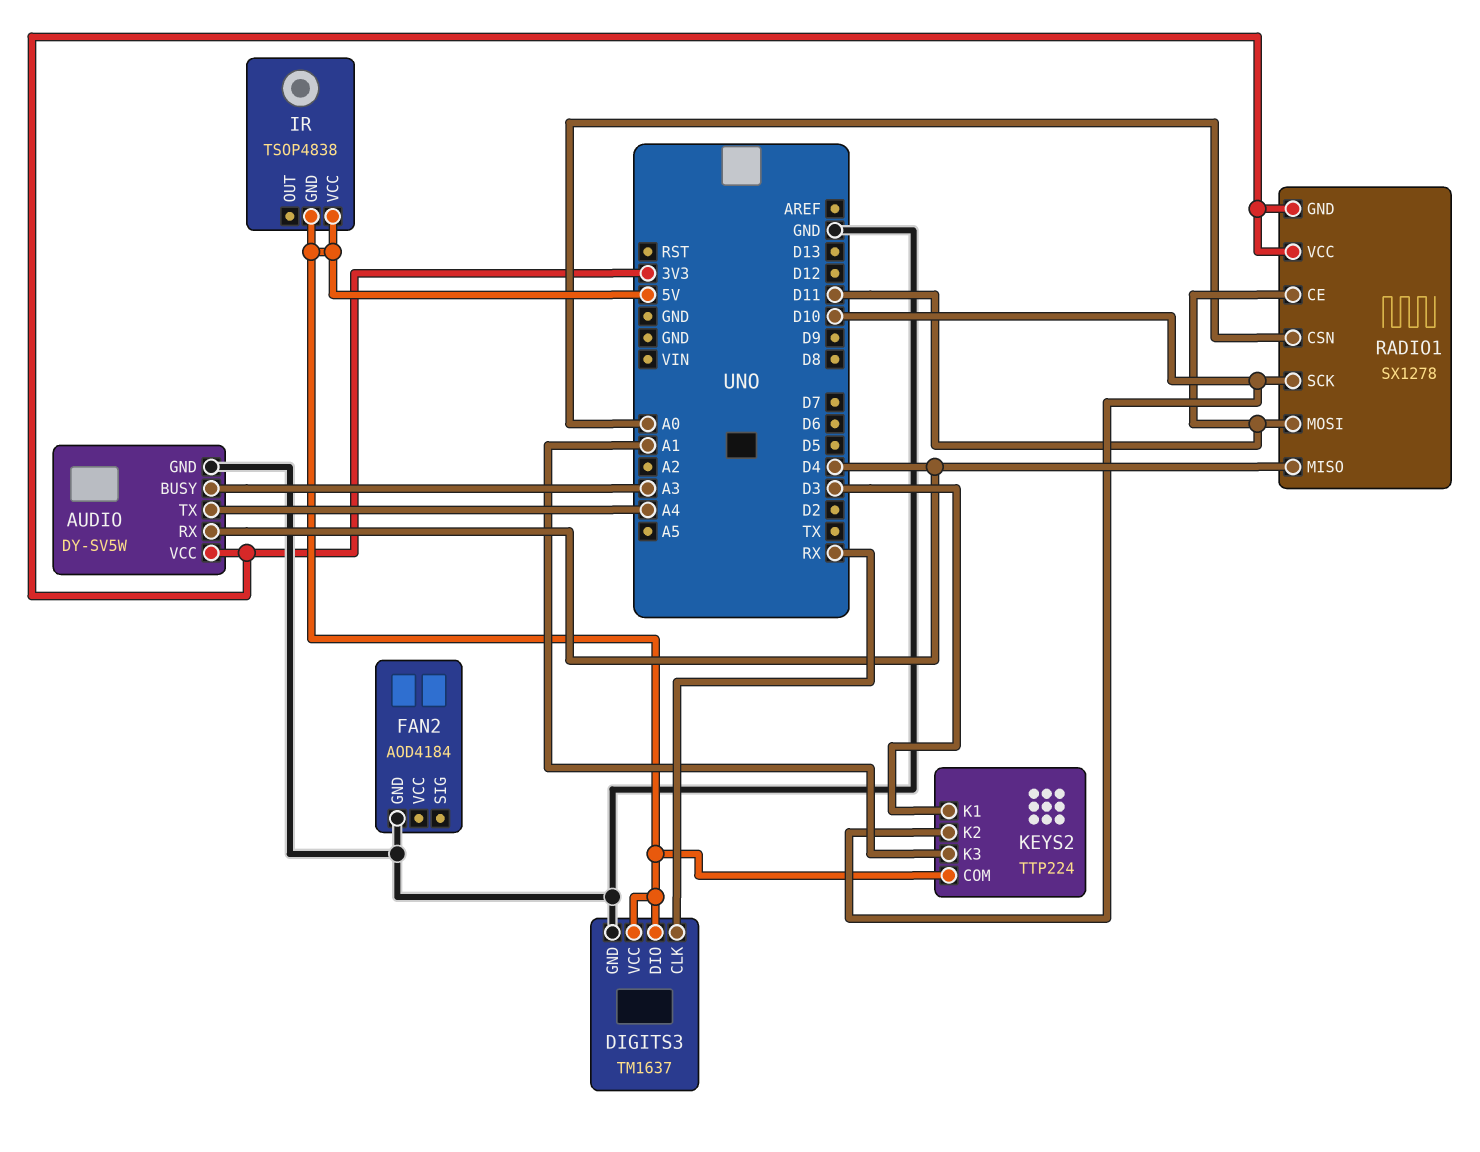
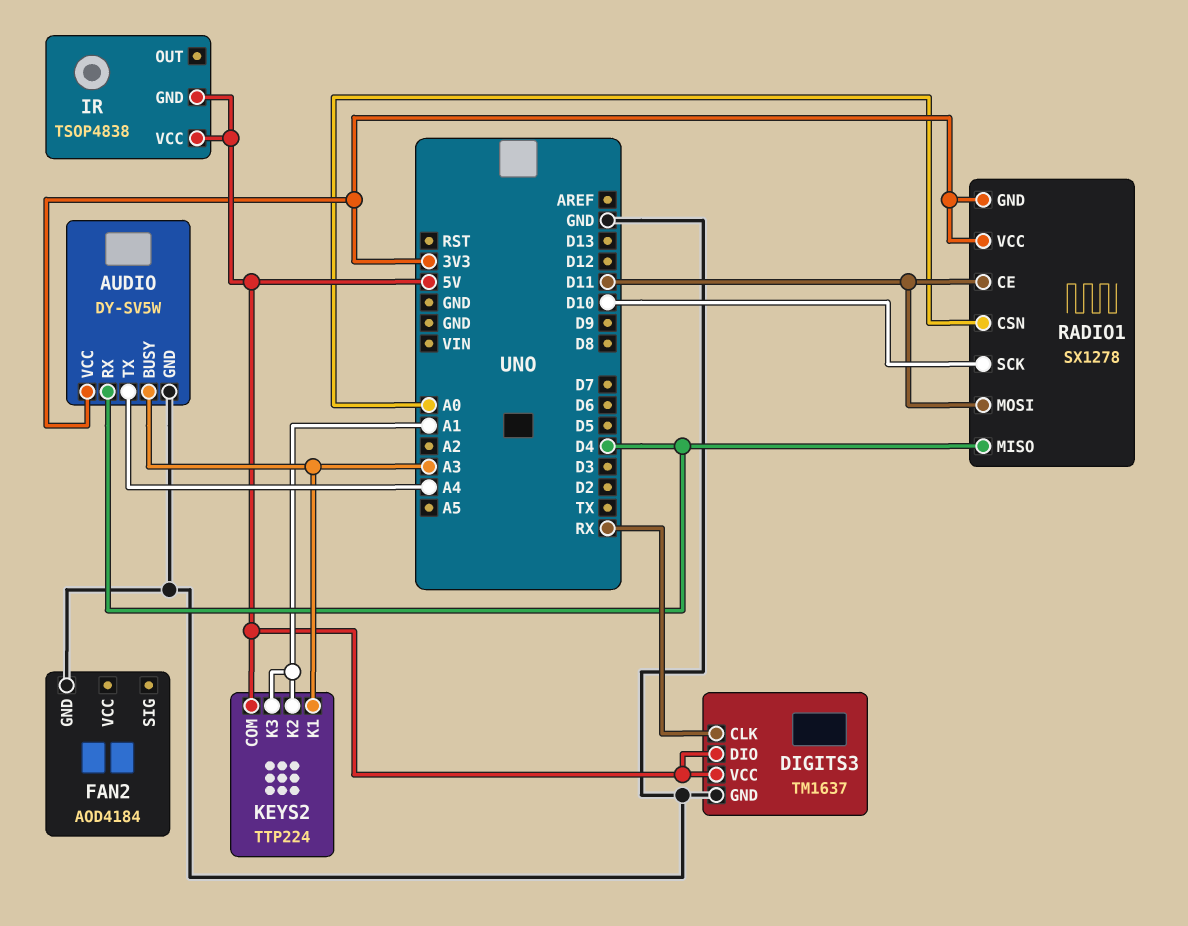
KEYS2 pin K1: D3 -> A3
KEYS2 pin K2: D10 -> A1

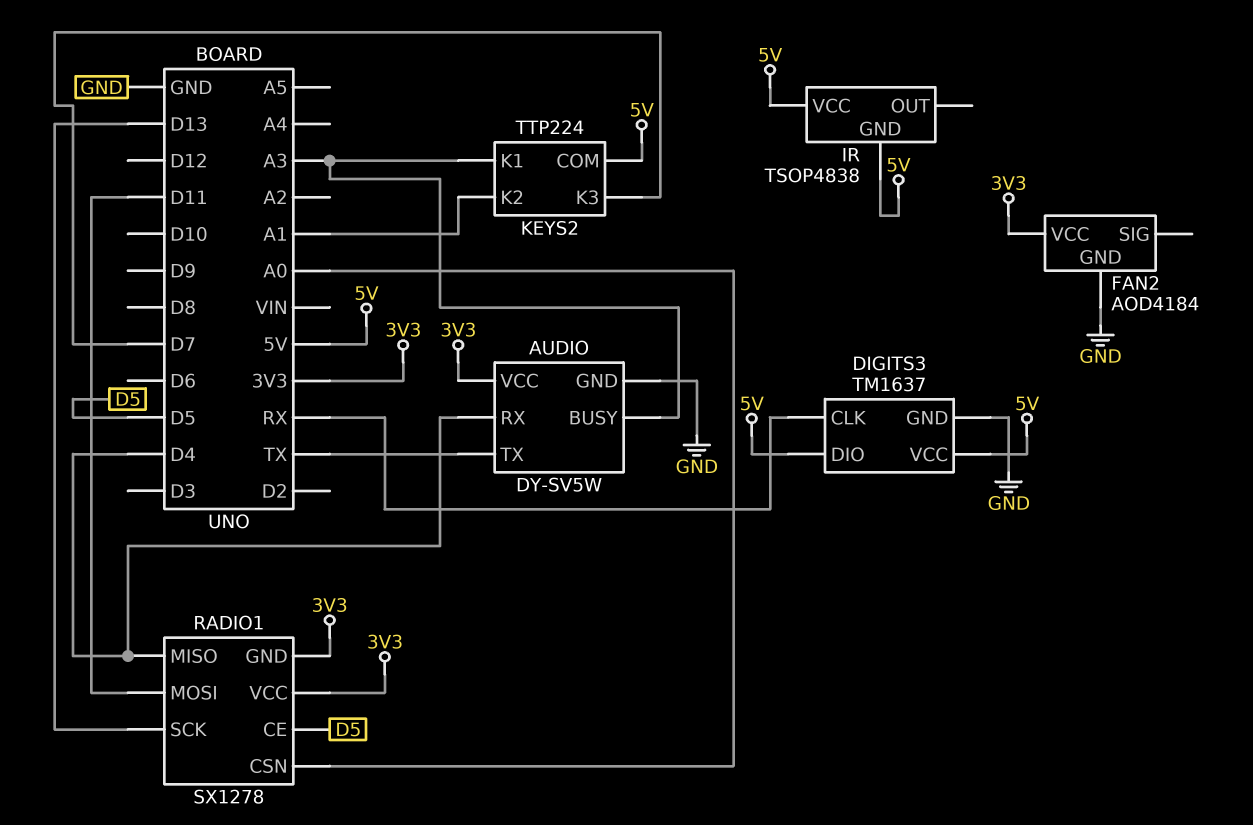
AUDIO pin TX: A4 -> TX
FAN2 pin VCC: none -> 3V3
KEYS2 pin K3: A1 -> D7
RADIO1 pin CE: D11 -> D5
RADIO1 pin SCK: D10 -> D13

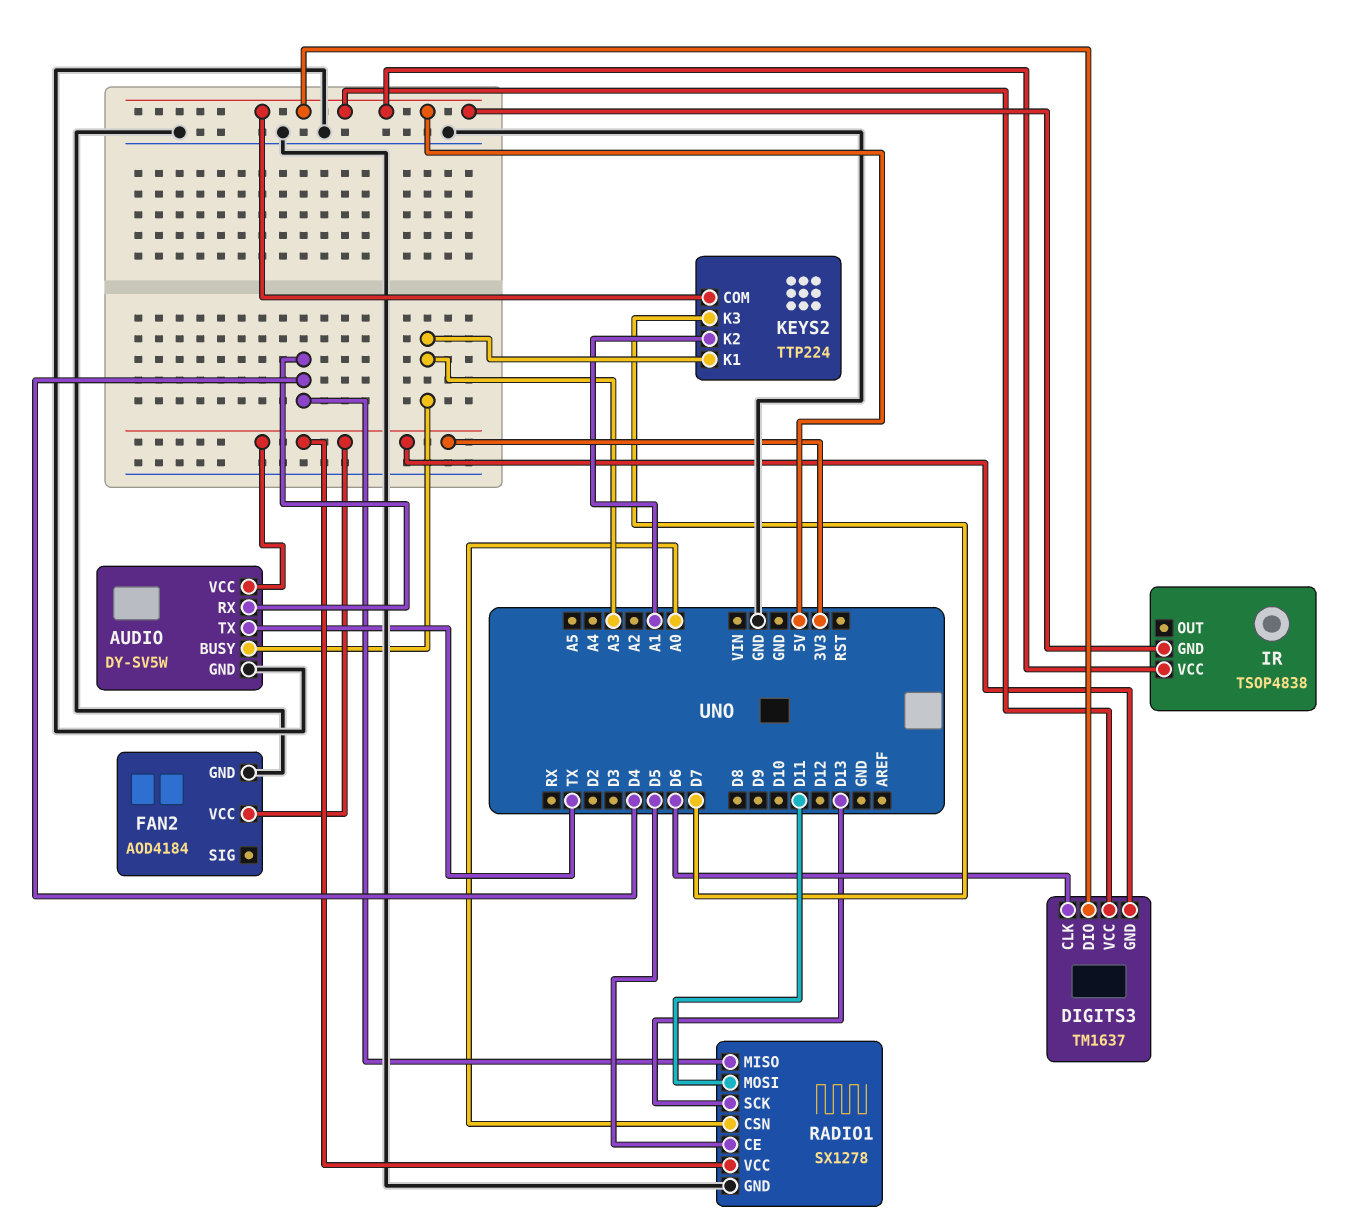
DIGITS3 pin CLK: RX -> D6
DIGITS3 pin GND: GND -> 3V3
RADIO1 pin GND: 3V3 -> GND

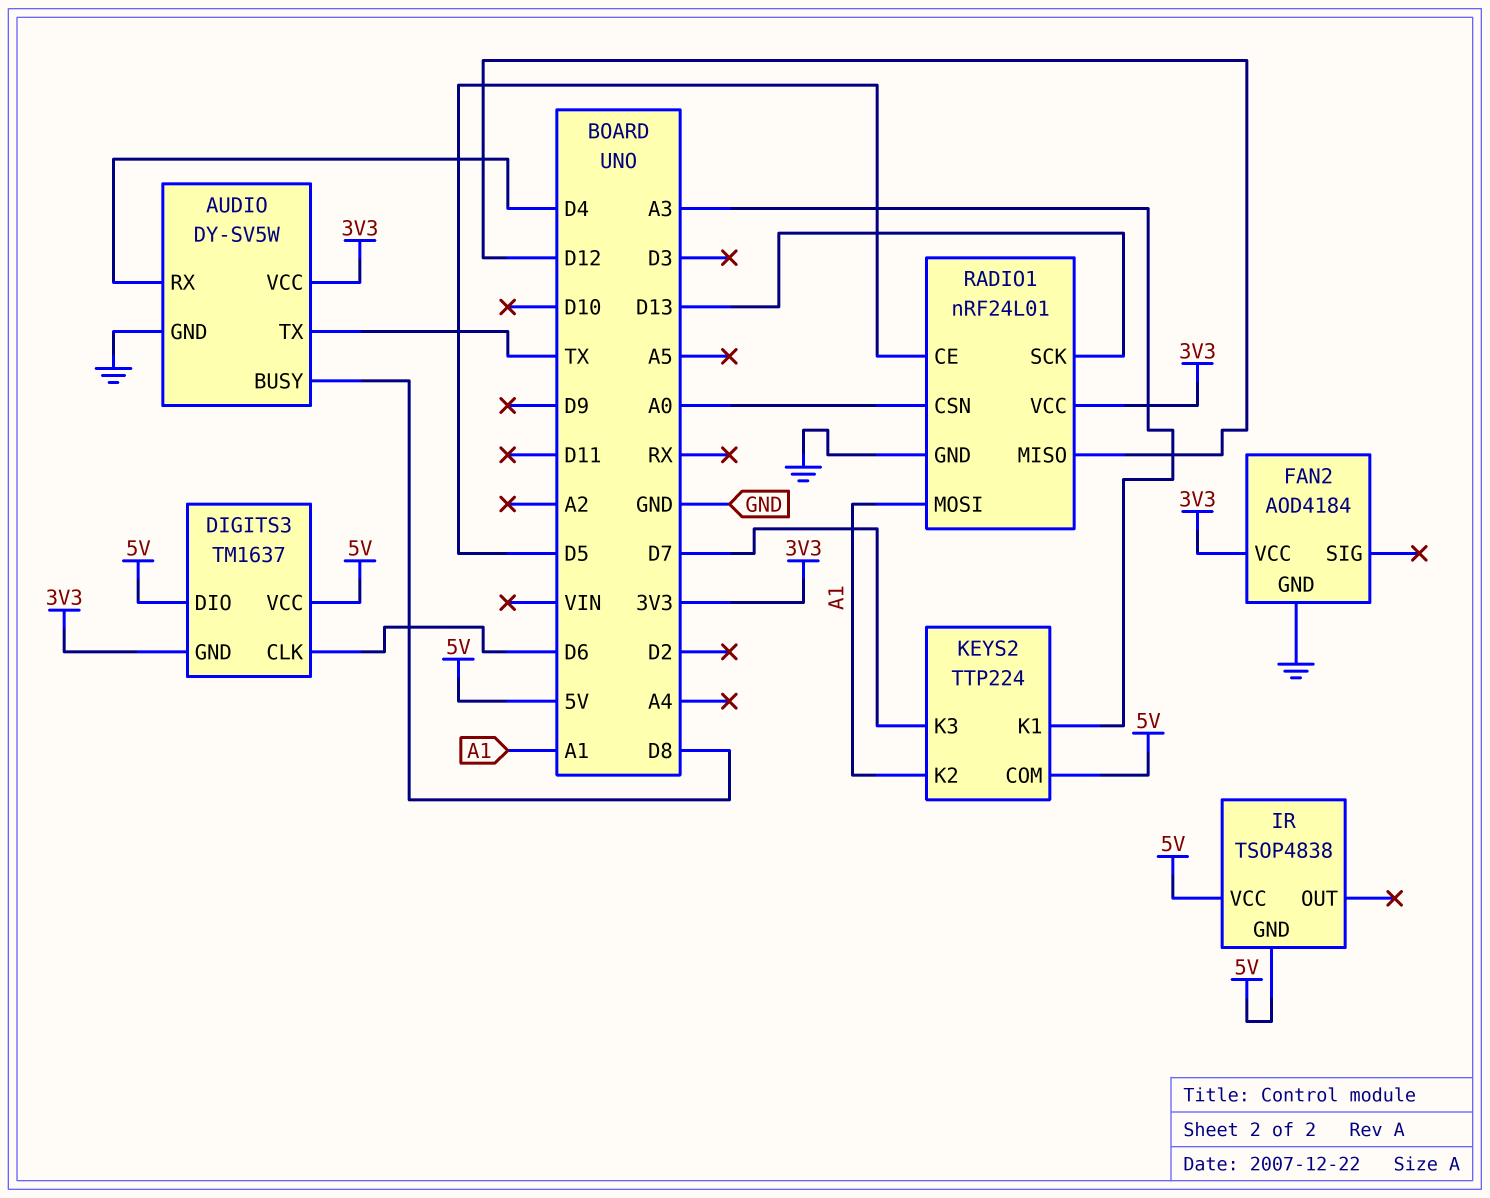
AUDIO pin BUSY: A3 -> D8
RADIO1: SX1278 -> nRF24L01
RADIO1 pin MISO: D4 -> D12
RADIO1 pin MOSI: D11 -> A1

